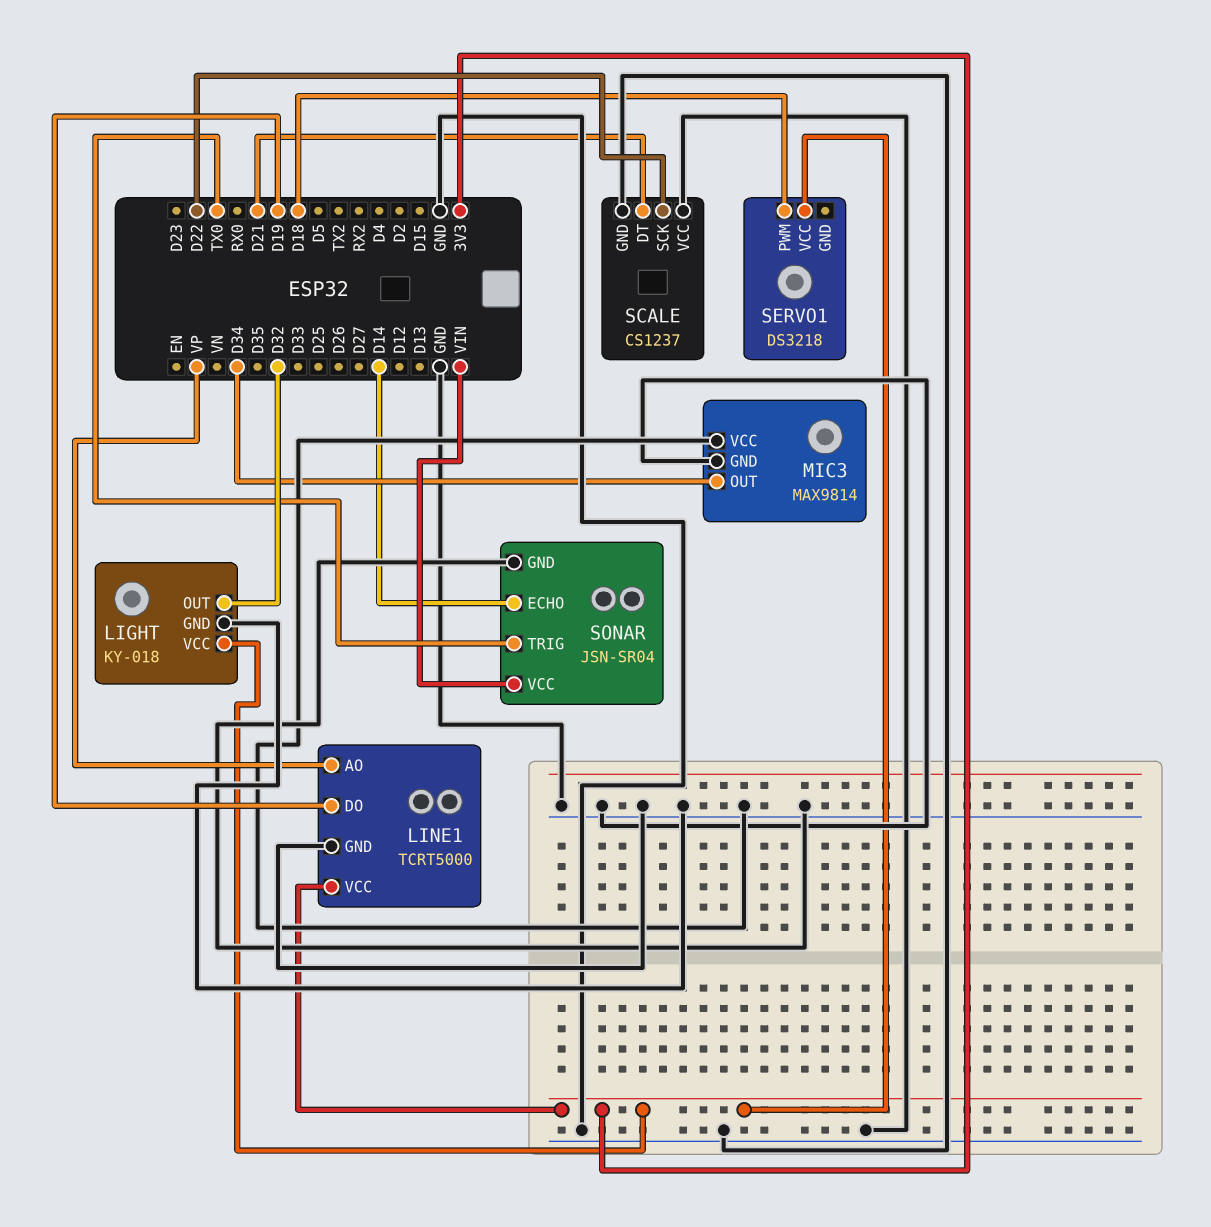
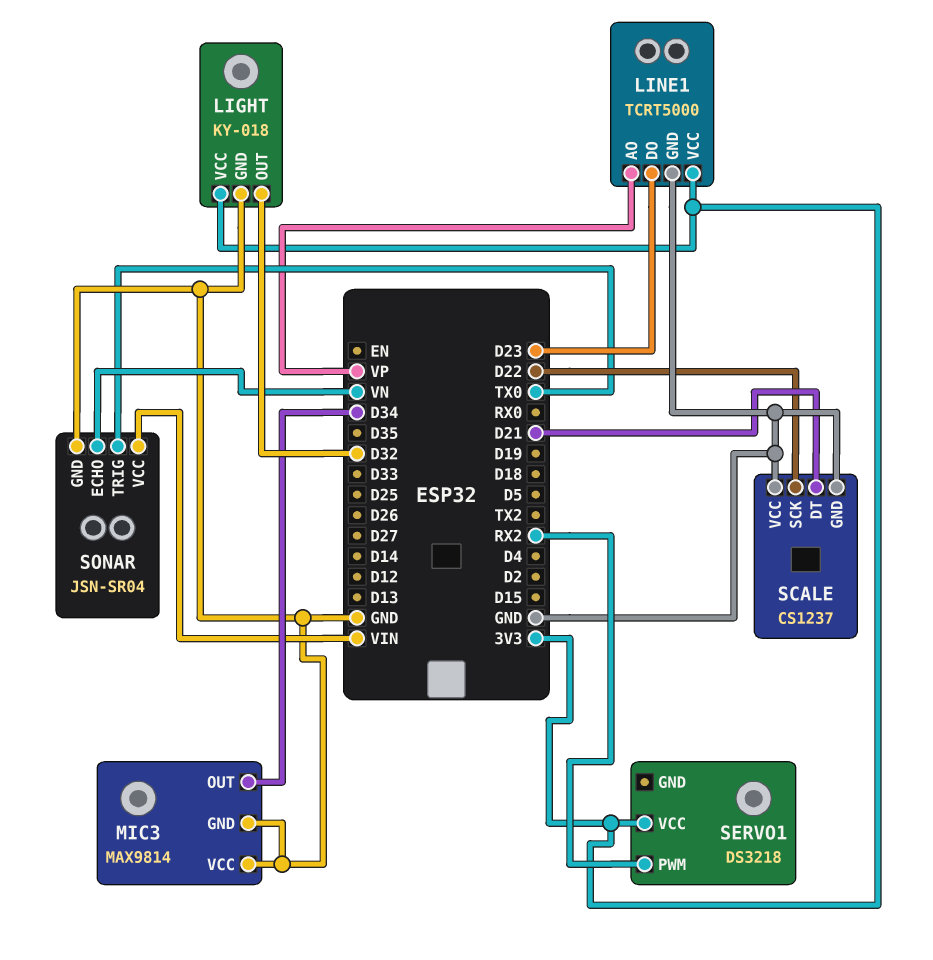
LINE1 pin DO: D19 -> D23
SERVO1 pin PWM: D18 -> RX2
SONAR pin ECHO: D14 -> VN

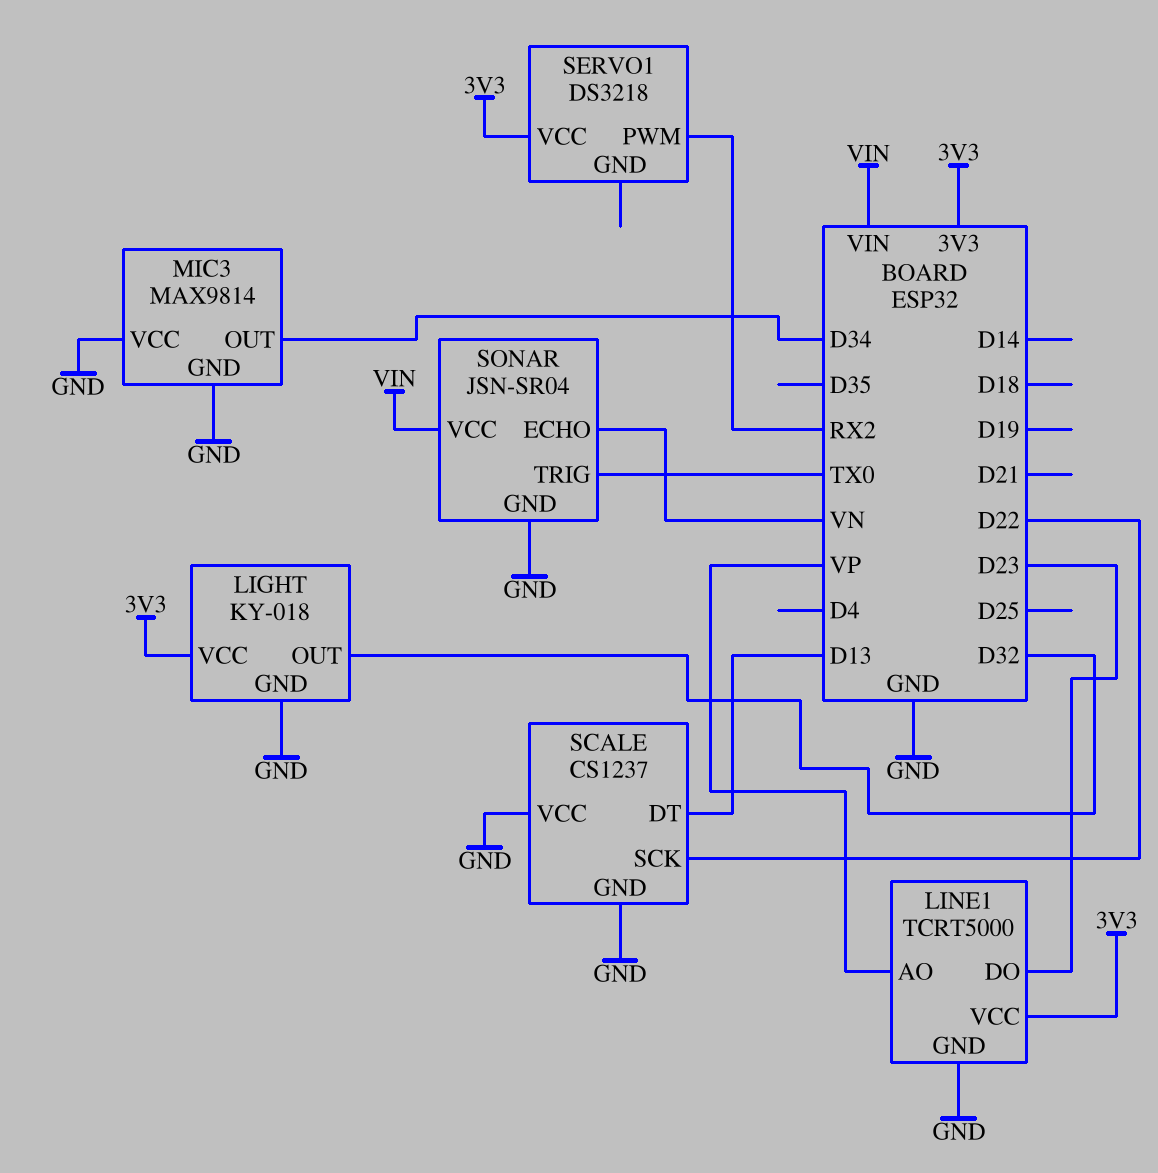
SCALE pin DT: D21 -> D13

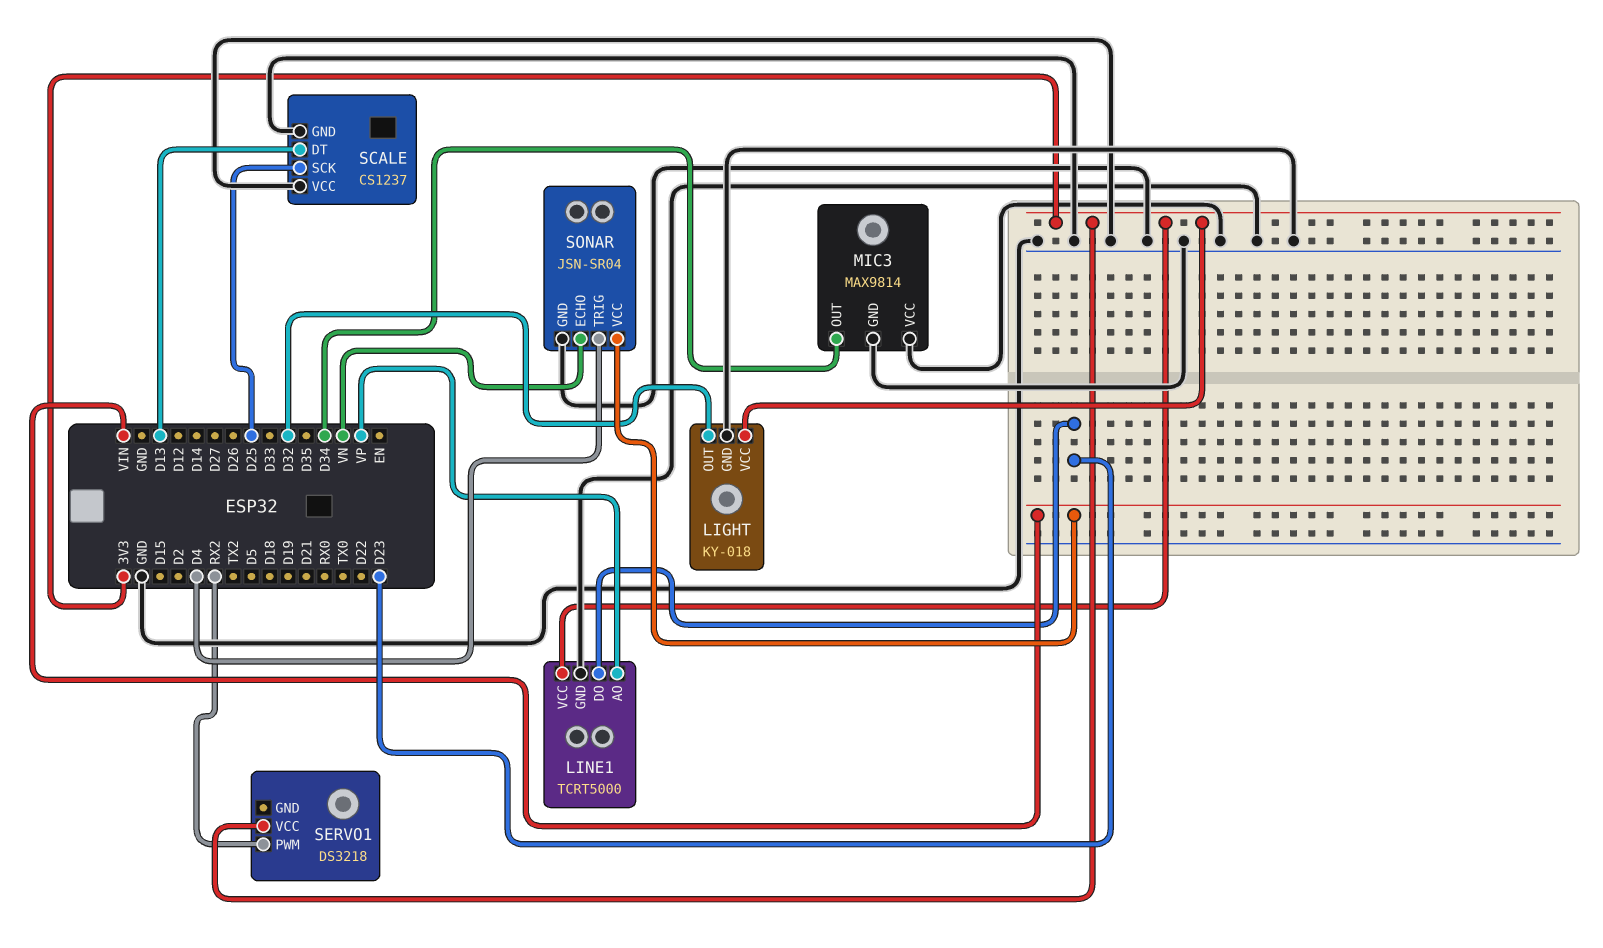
SCALE pin SCK: D22 -> D25
SONAR pin TRIG: TX0 -> D4

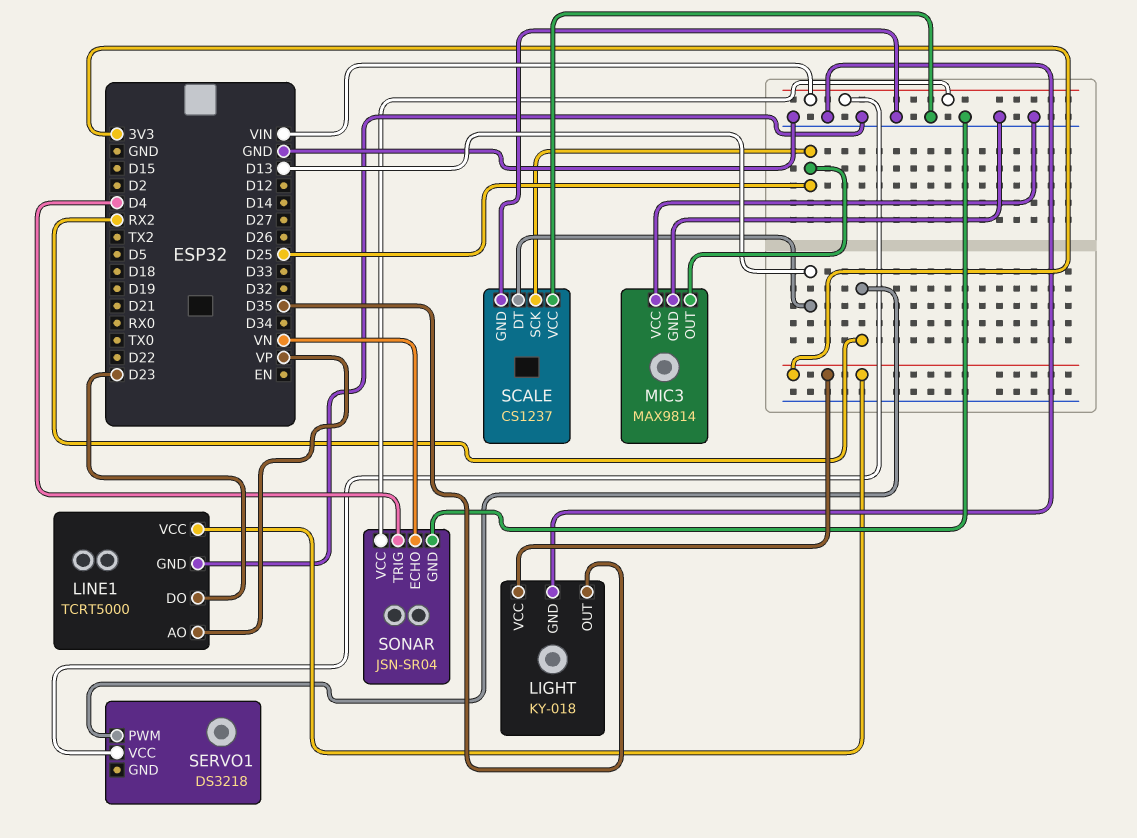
LIGHT pin OUT: D32 -> D35
MIC3 pin OUT: D34 -> D25
SERVO1 pin VCC: 3V3 -> VIN

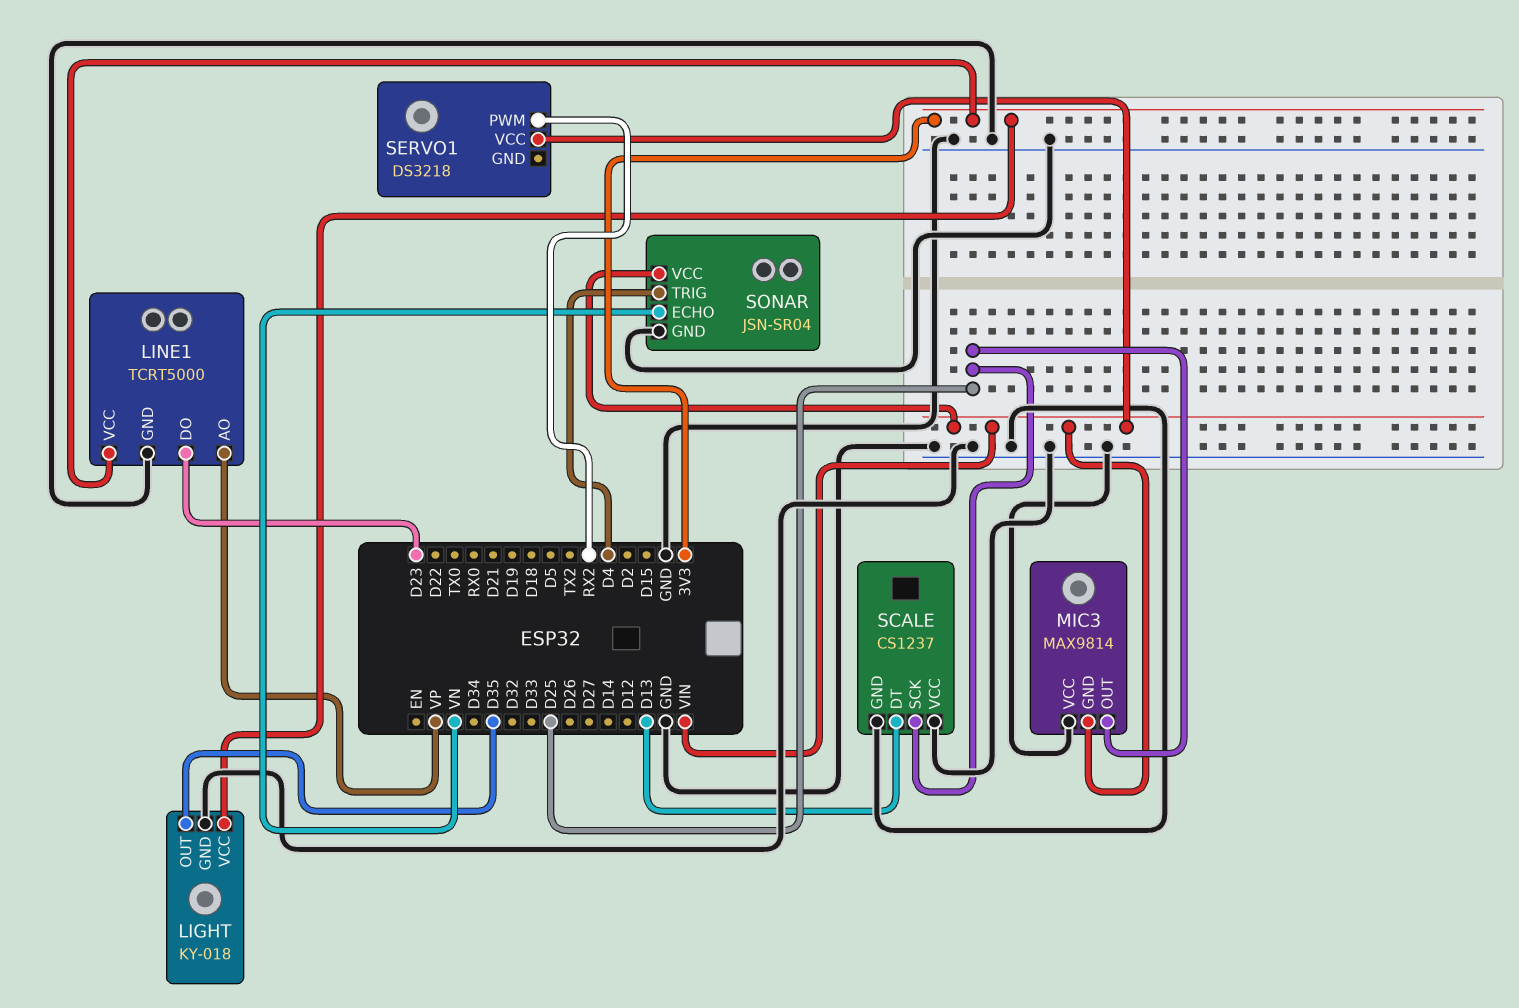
MIC3 pin GND: GND -> VIN

